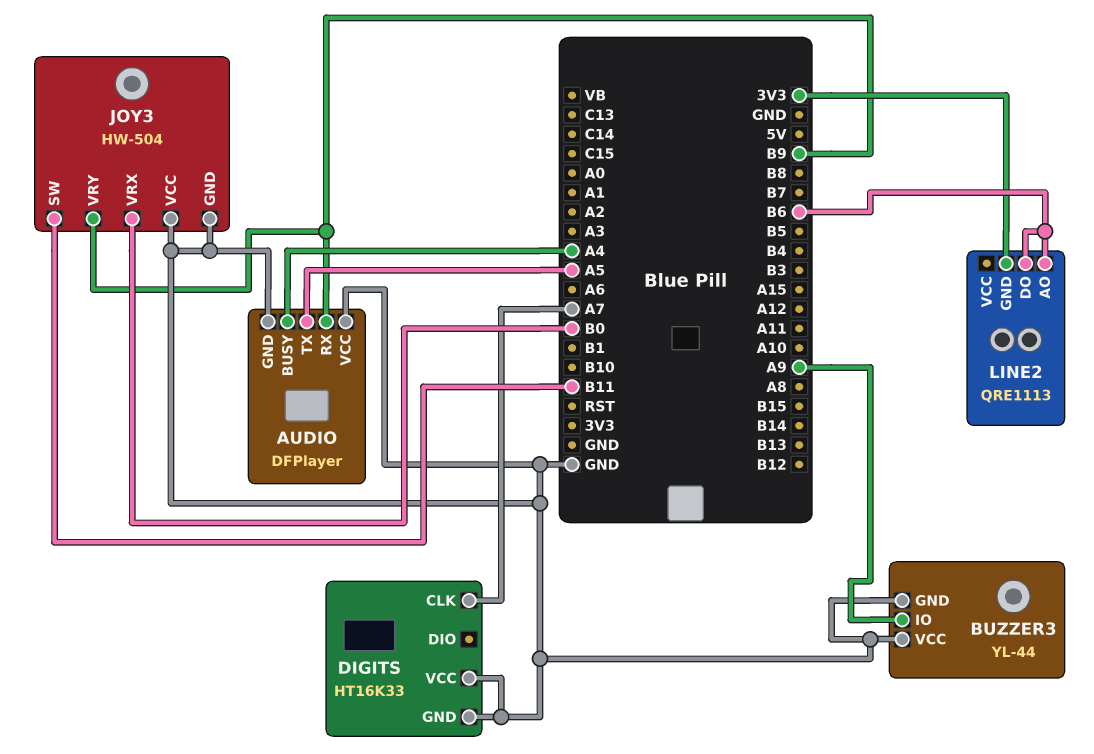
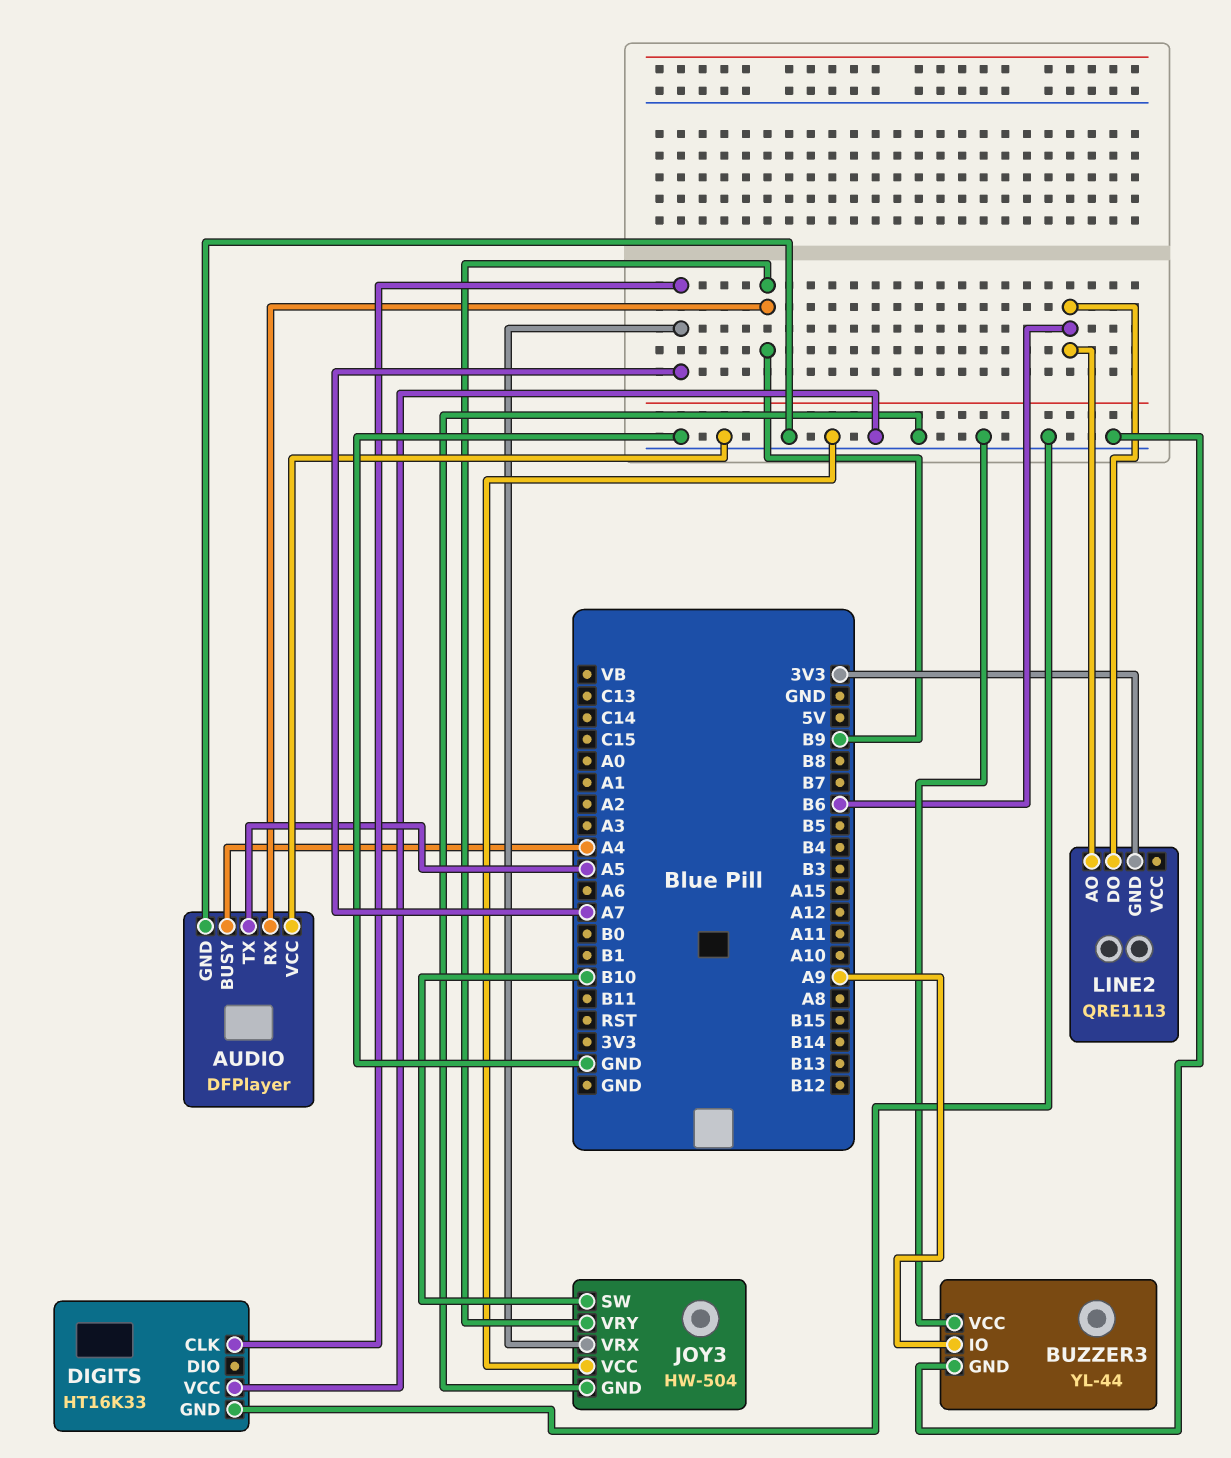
JOY3 pin SW: B11 -> B10
JOY3 pin VRX: B0 -> A7

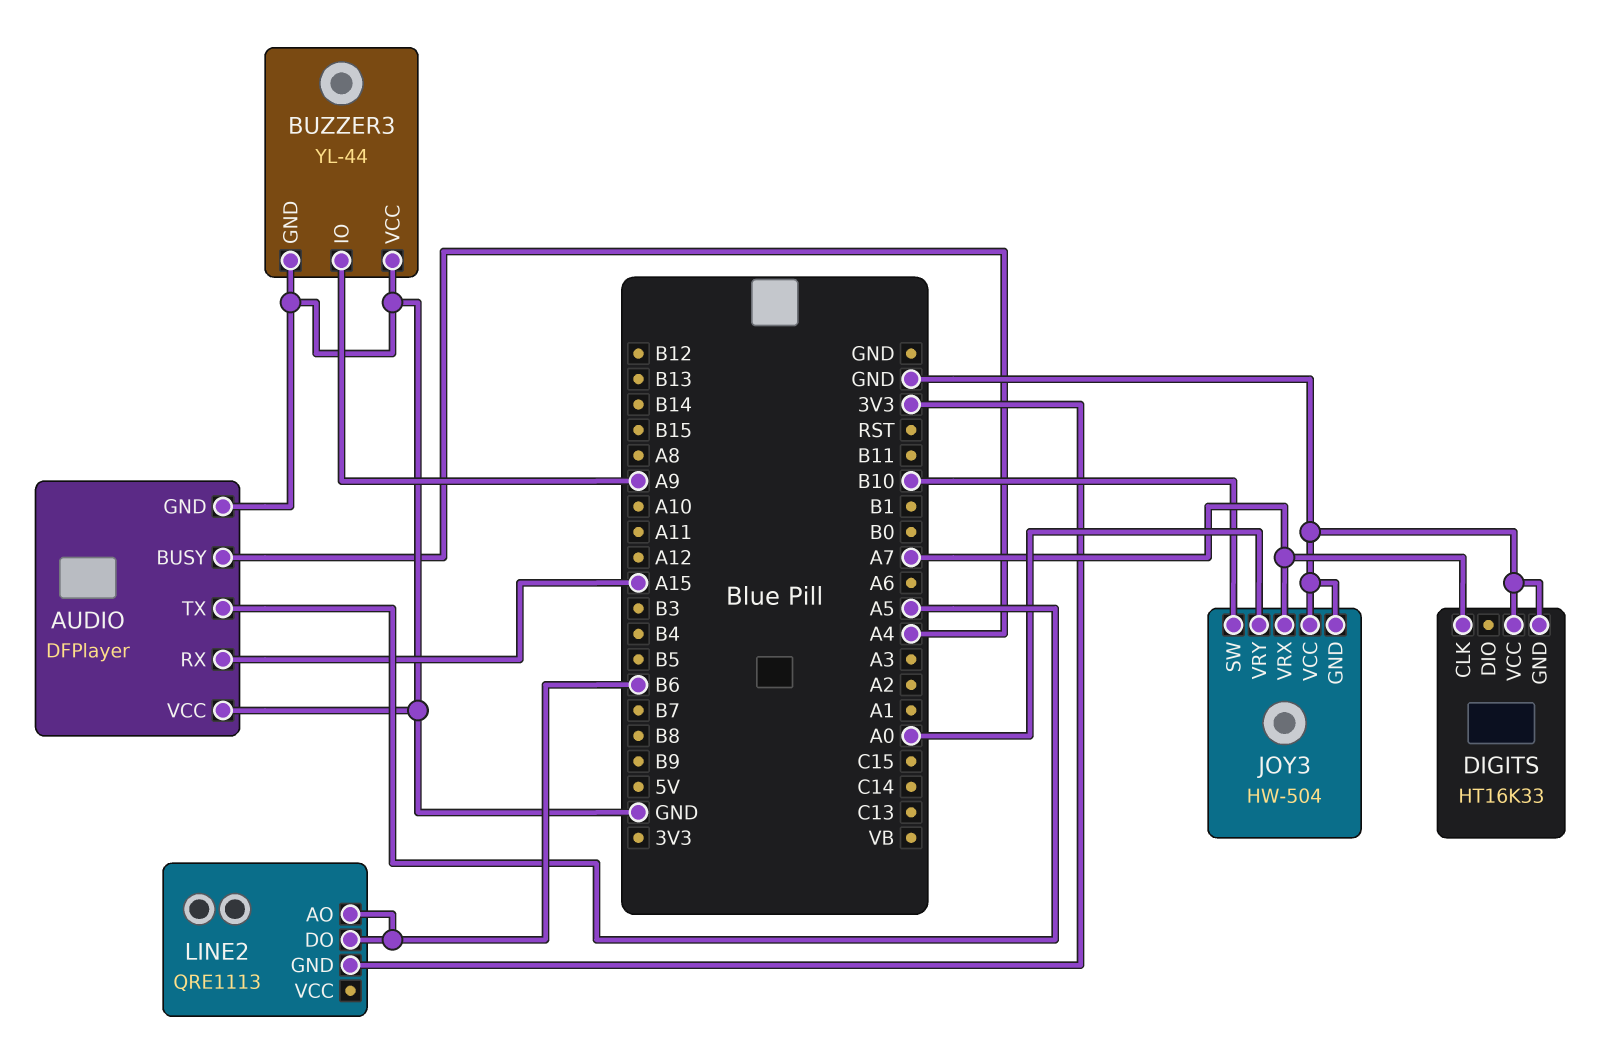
AUDIO pin RX: B9 -> A15
JOY3 pin VRY: B9 -> A0

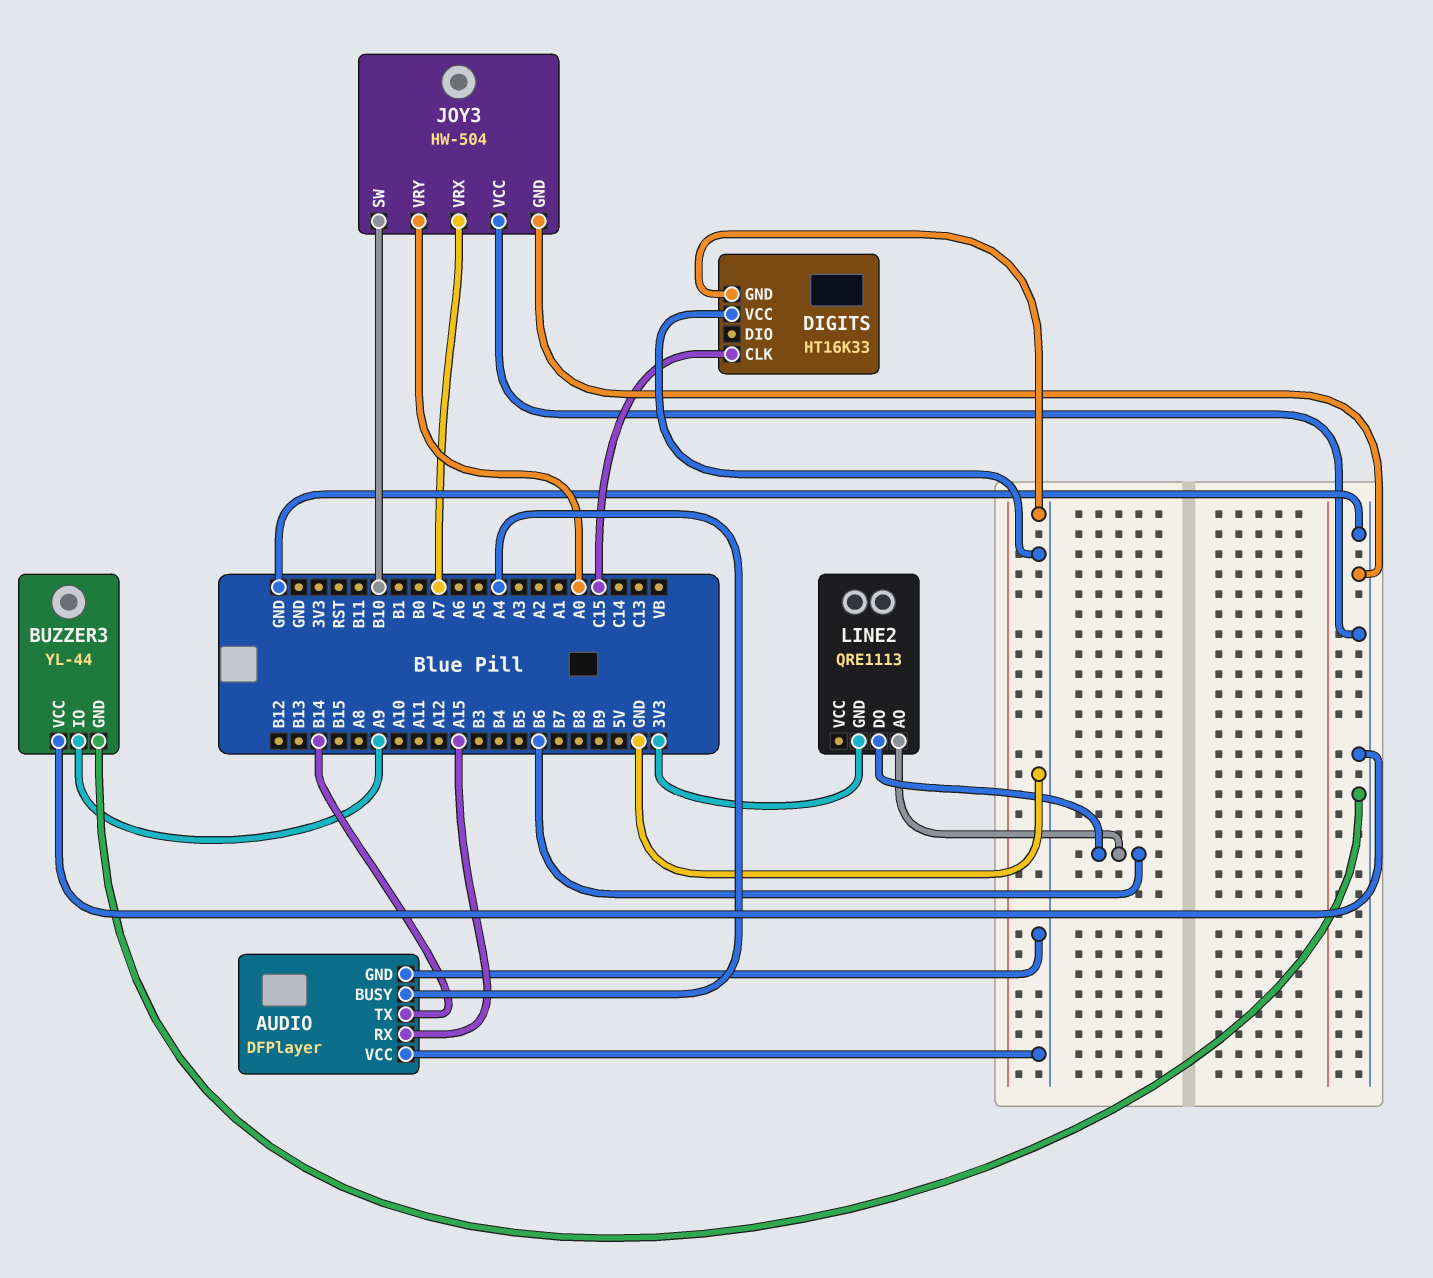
AUDIO pin TX: A5 -> B14
DIGITS pin CLK: A7 -> C15

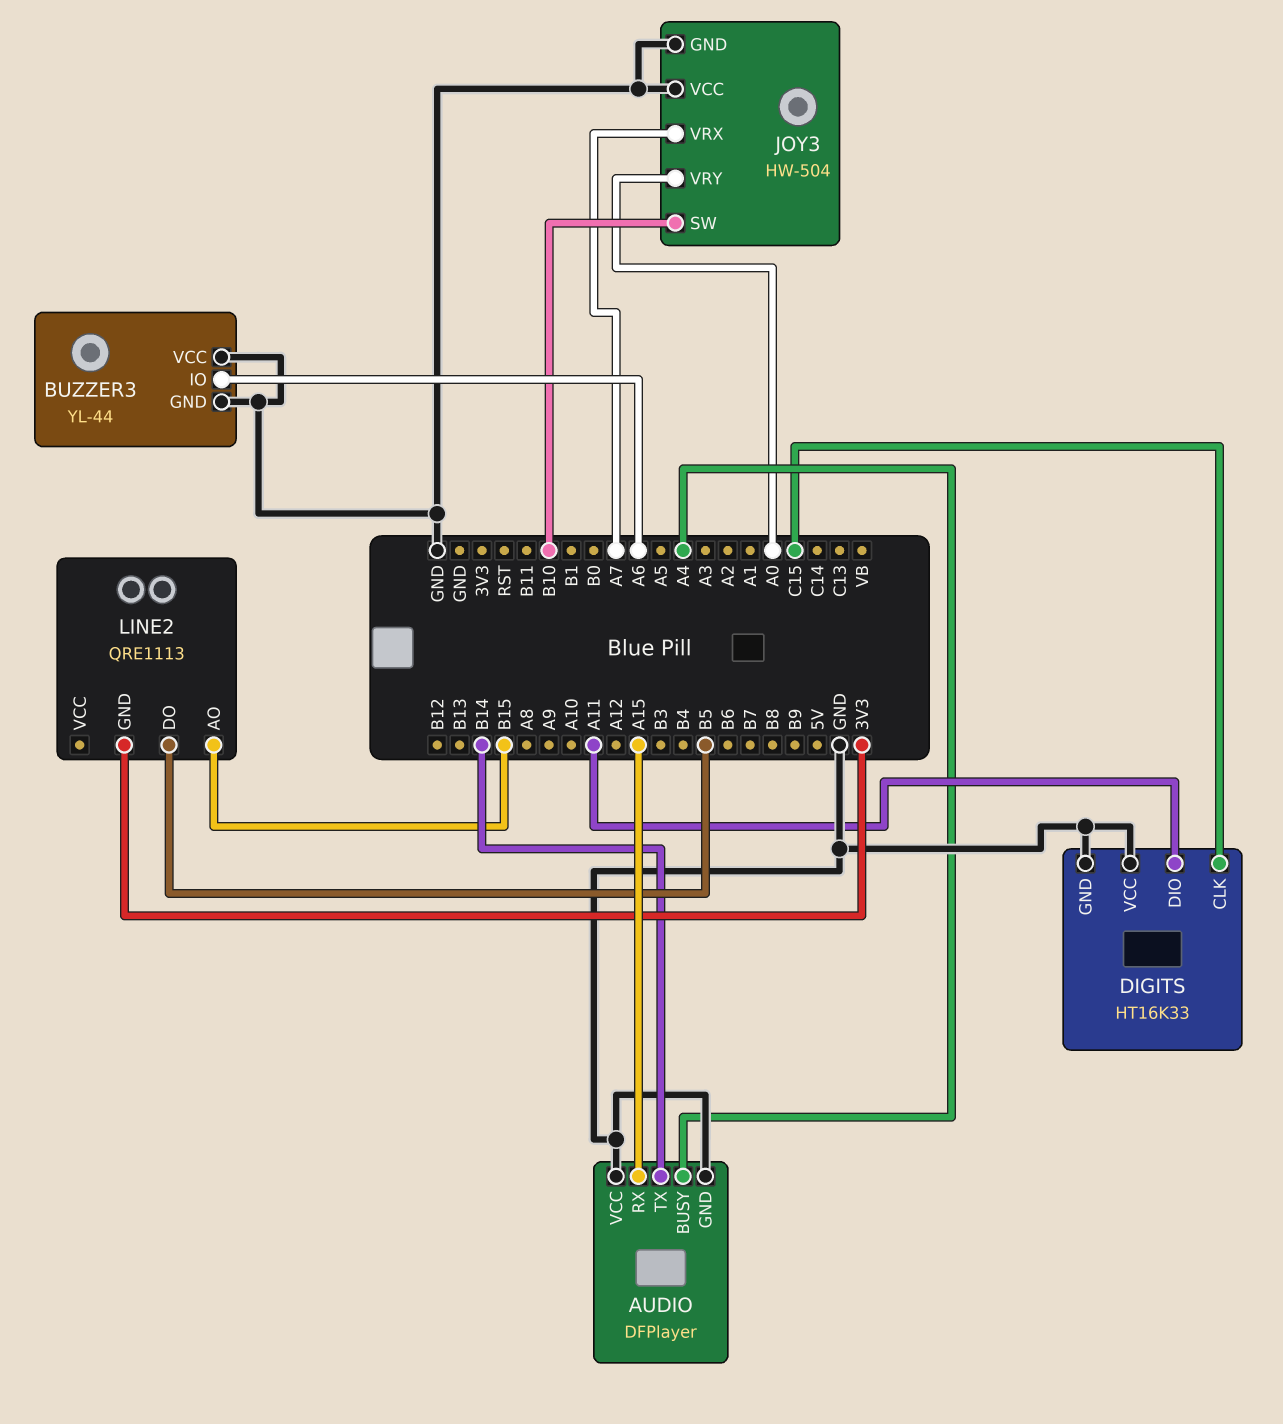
BUZZER3 pin IO: A9 -> A6
DIGITS pin DIO: none -> A11
LINE2 pin AO: B6 -> B15
LINE2 pin DO: B6 -> B5

